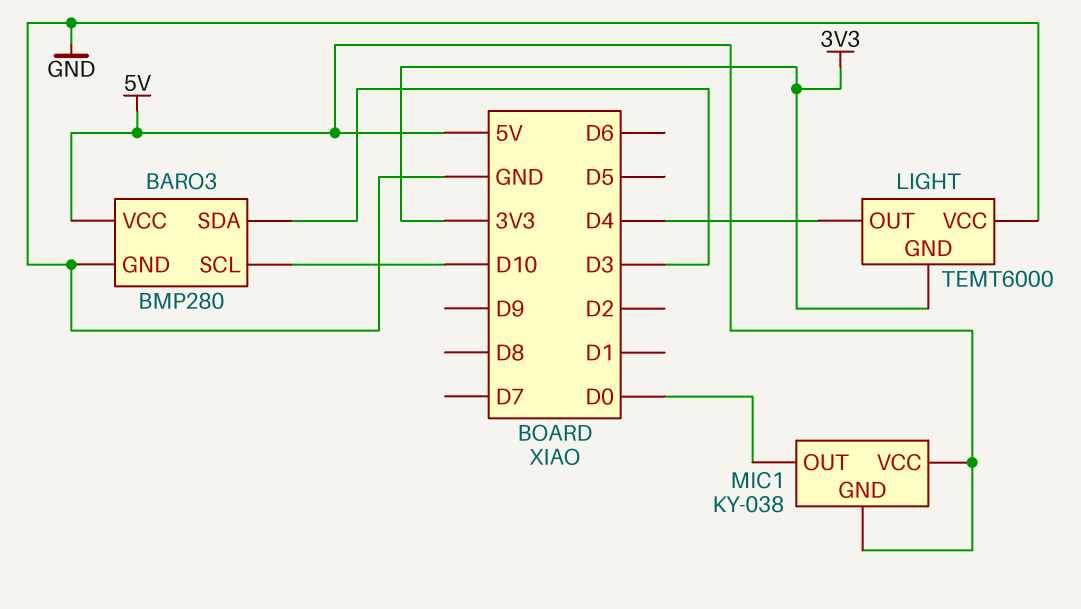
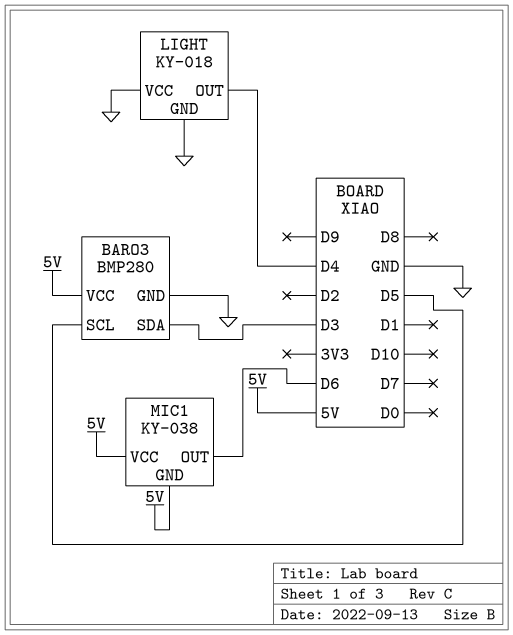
BARO3 pin SCL: D10 -> D5
LIGHT: TEMT6000 -> KY-018
LIGHT pin GND: 3V3 -> GND
MIC1 pin OUT: D0 -> D6

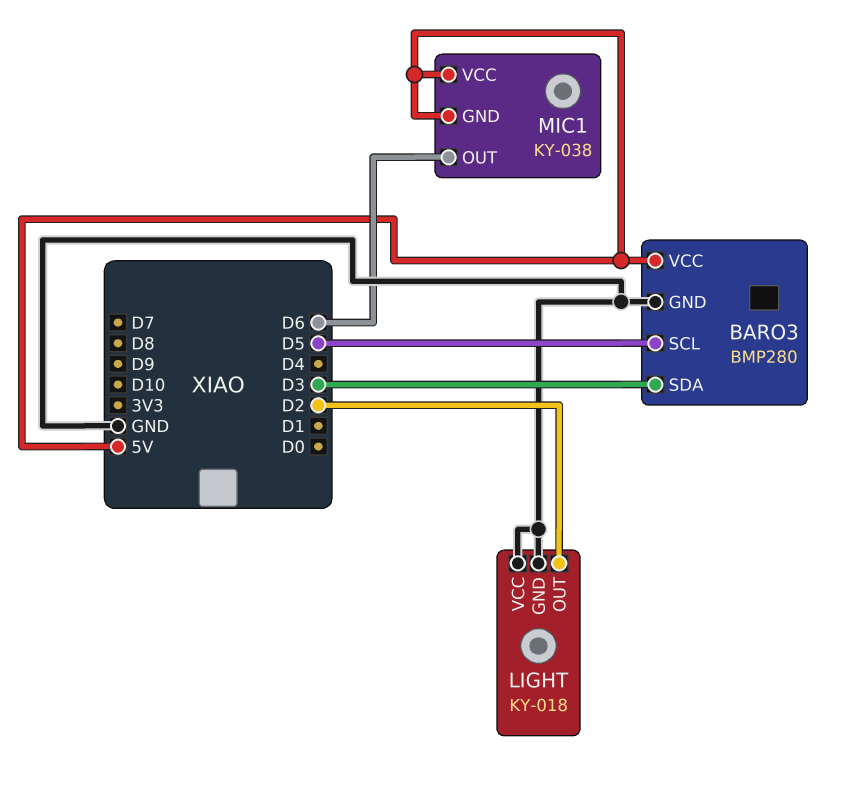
LIGHT pin OUT: D4 -> D2

